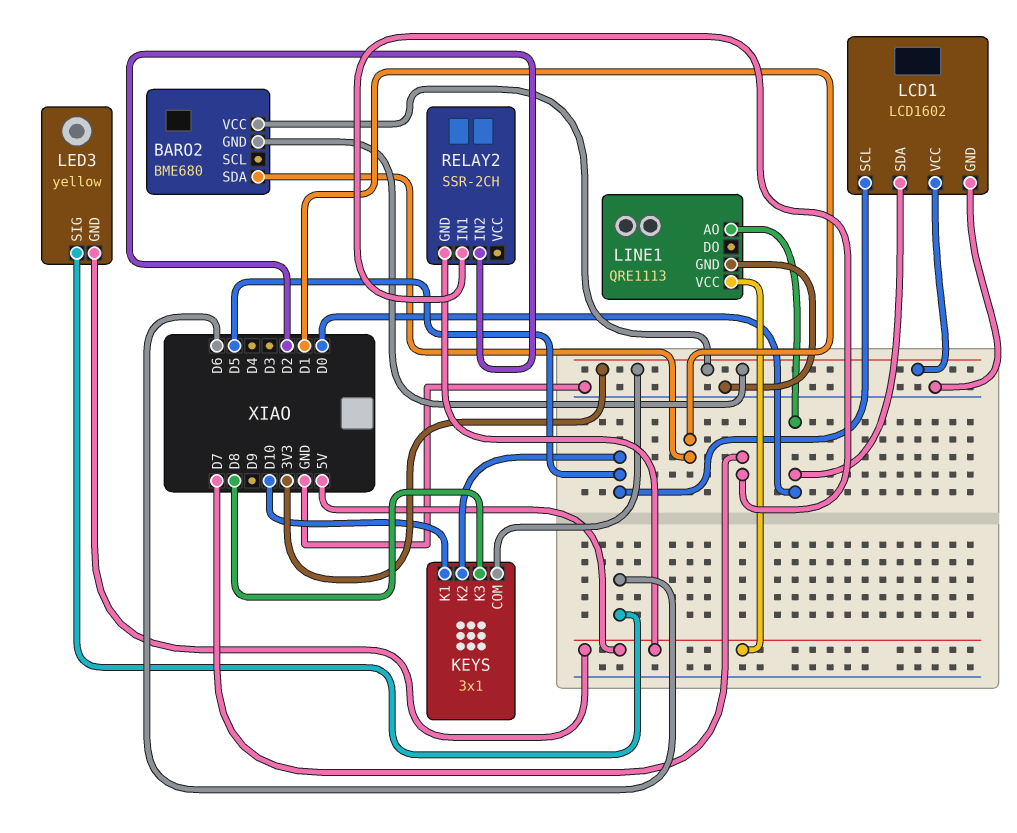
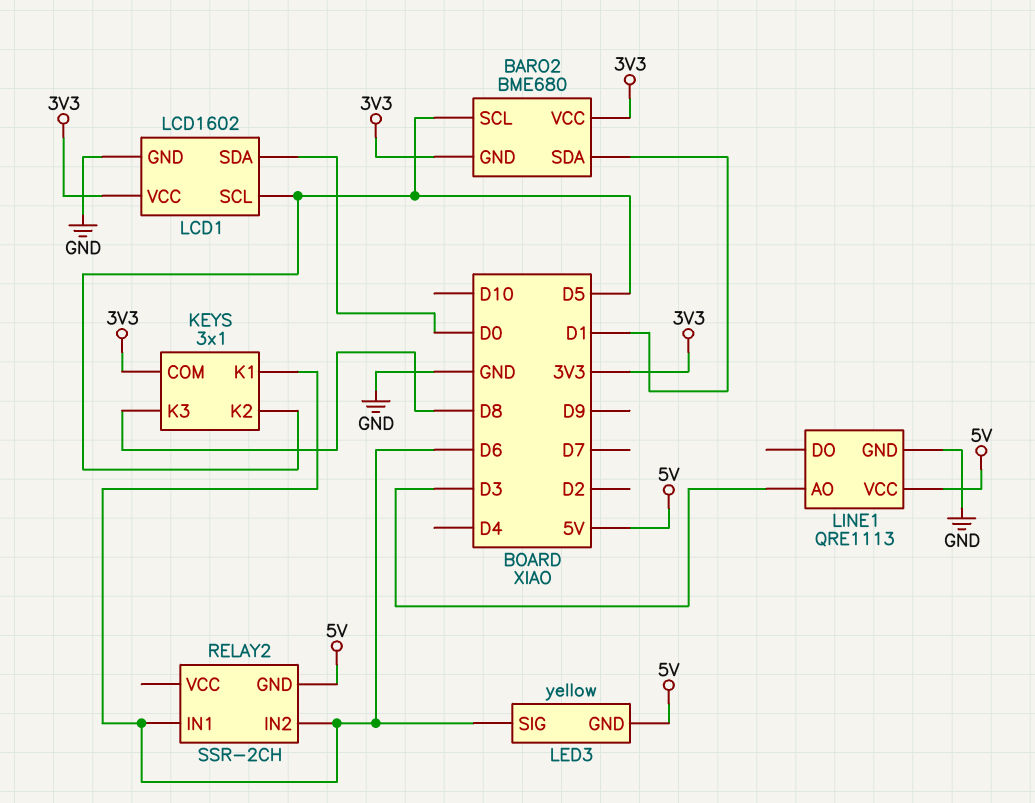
BARO2 pin SCL: none -> D5
KEYS pin K1: D10 -> D6
LINE1 pin AO: D0 -> D3
RELAY2 pin IN1: D7 -> D6
RELAY2 pin IN2: D2 -> D6

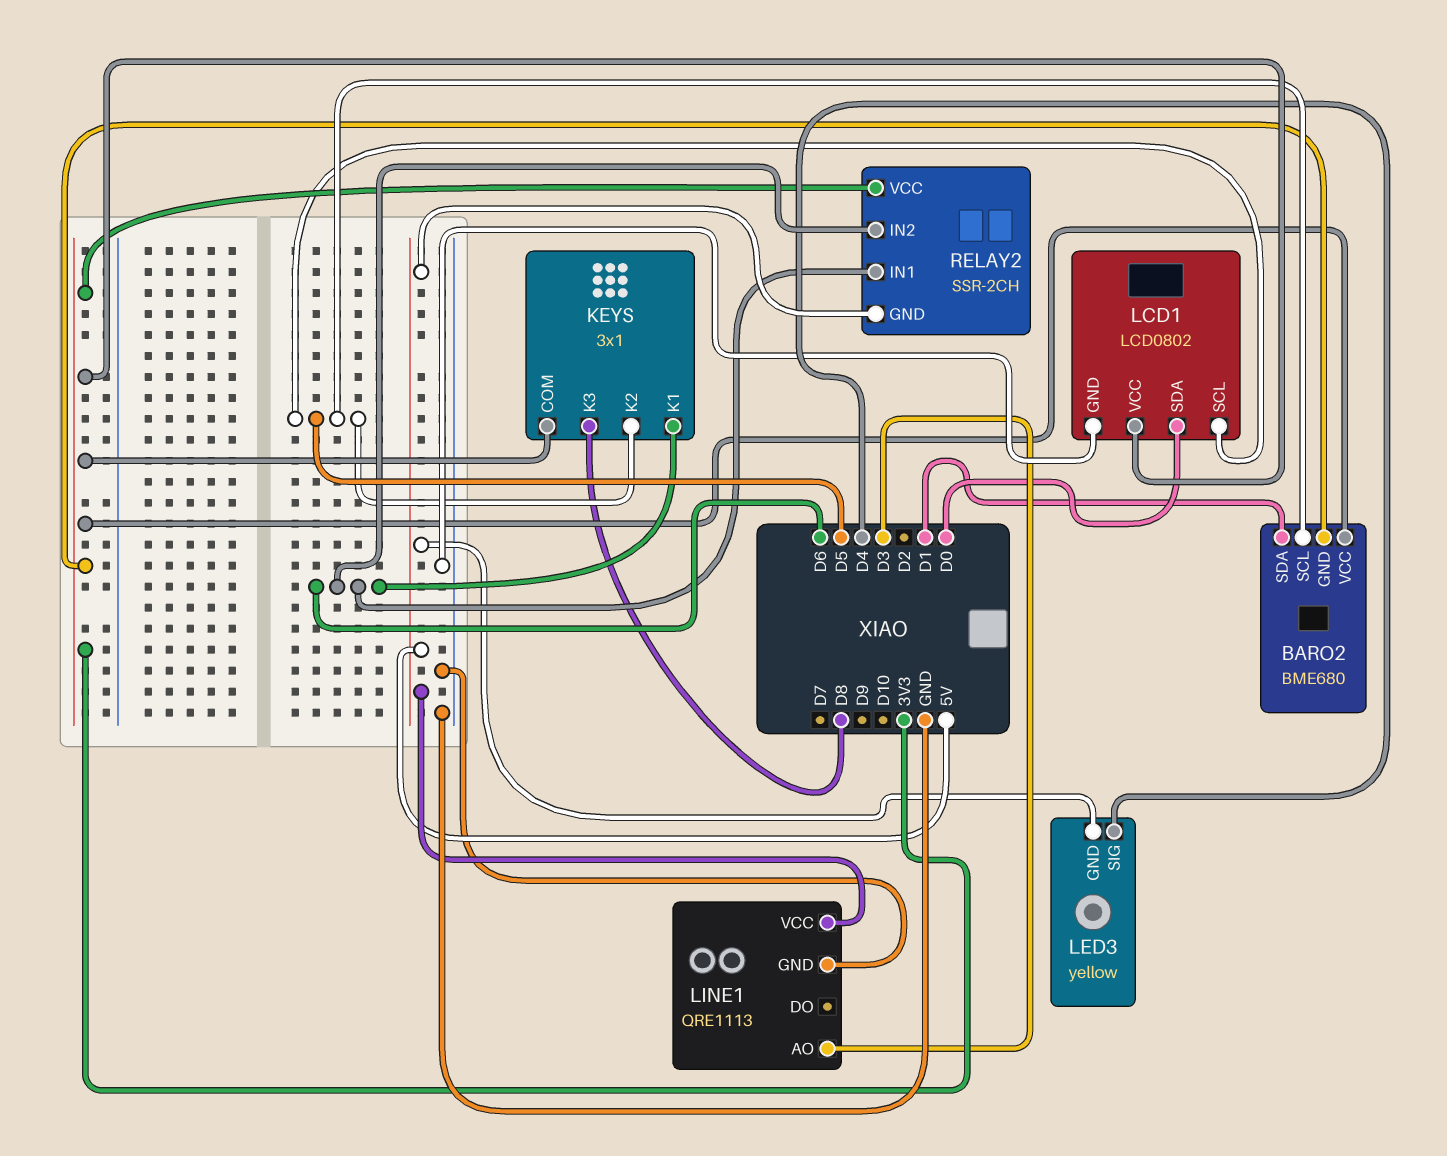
LCD1: LCD1602 -> LCD0802
LED3 pin SIG: D6 -> D4
RELAY2 pin VCC: none -> 3V3

